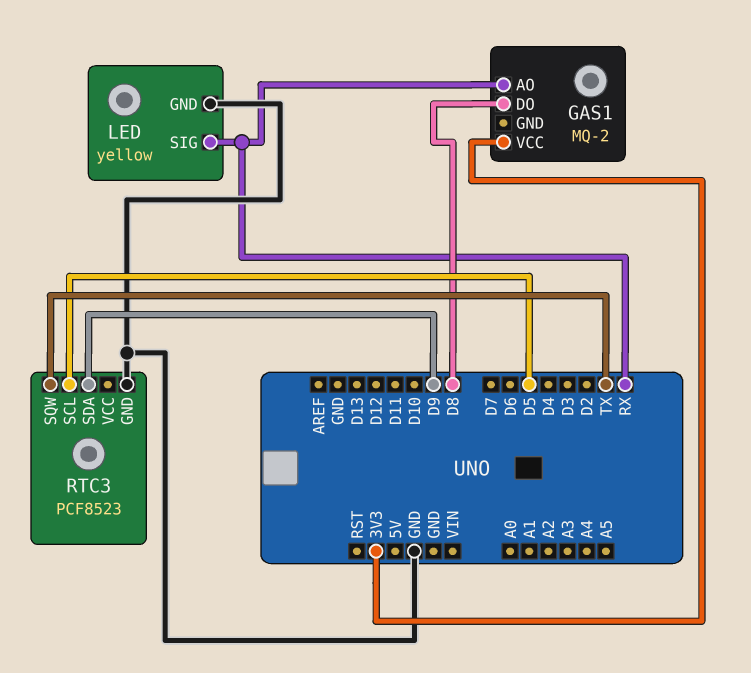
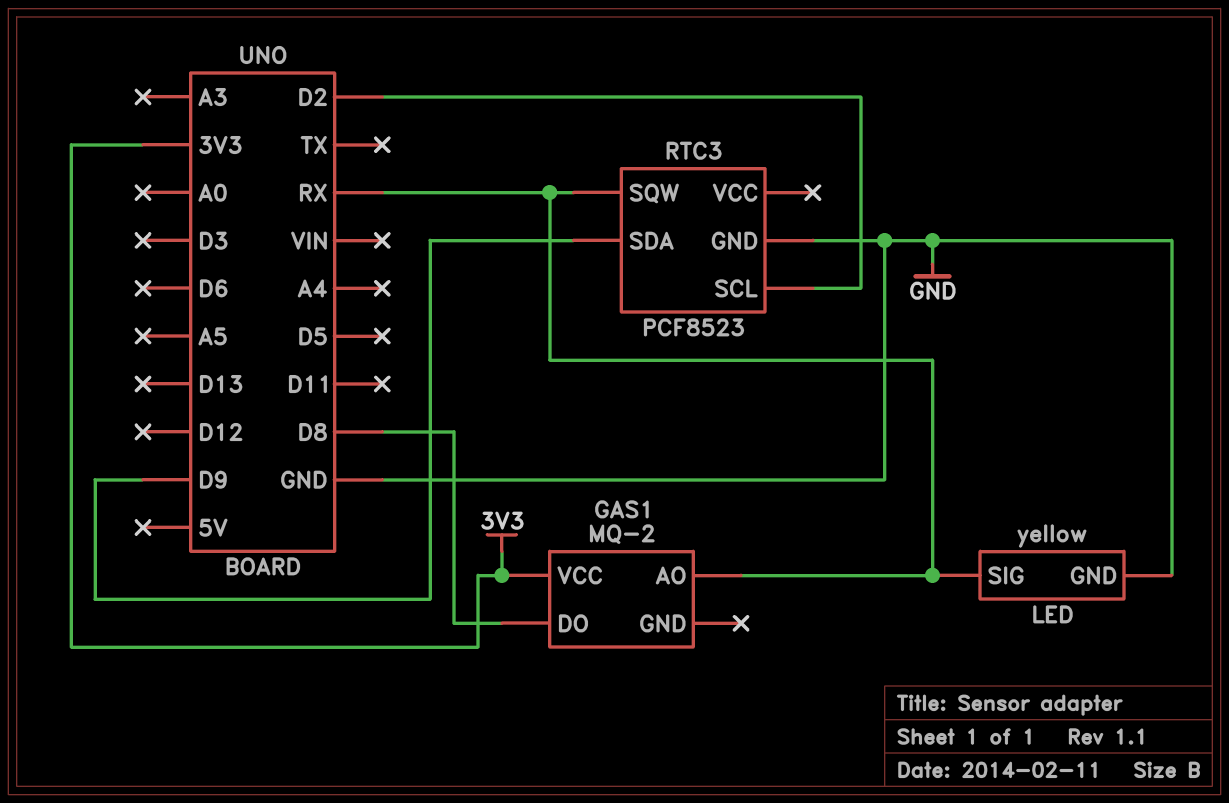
RTC3 pin SCL: D5 -> D2
RTC3 pin SQW: TX -> RX

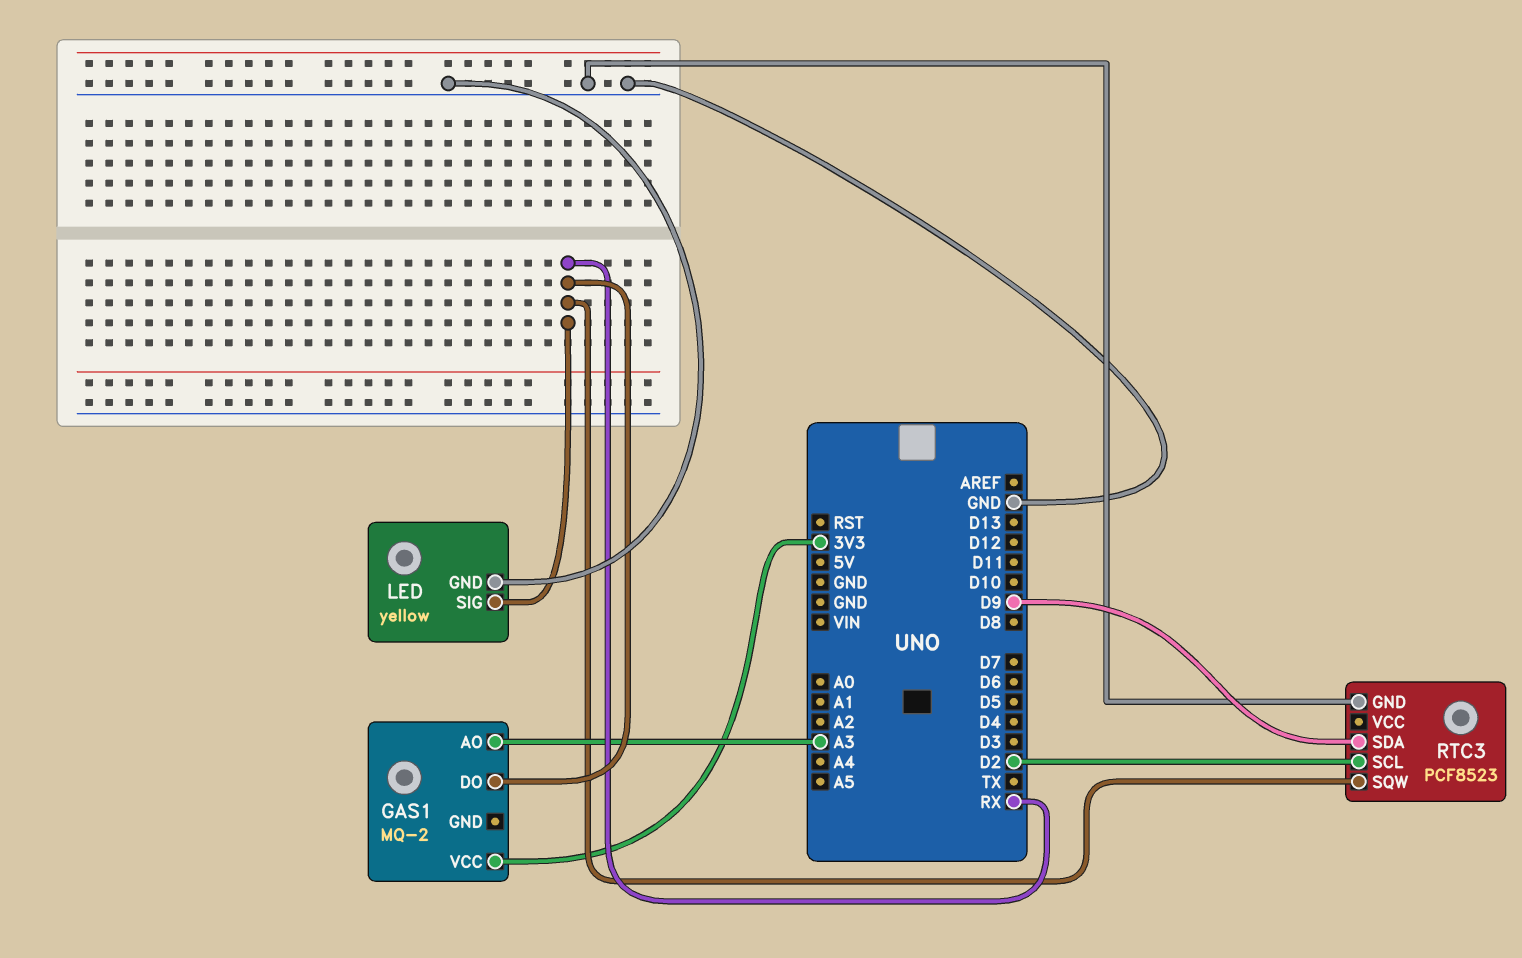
GAS1 pin AO: RX -> A3
GAS1 pin DO: D8 -> RX

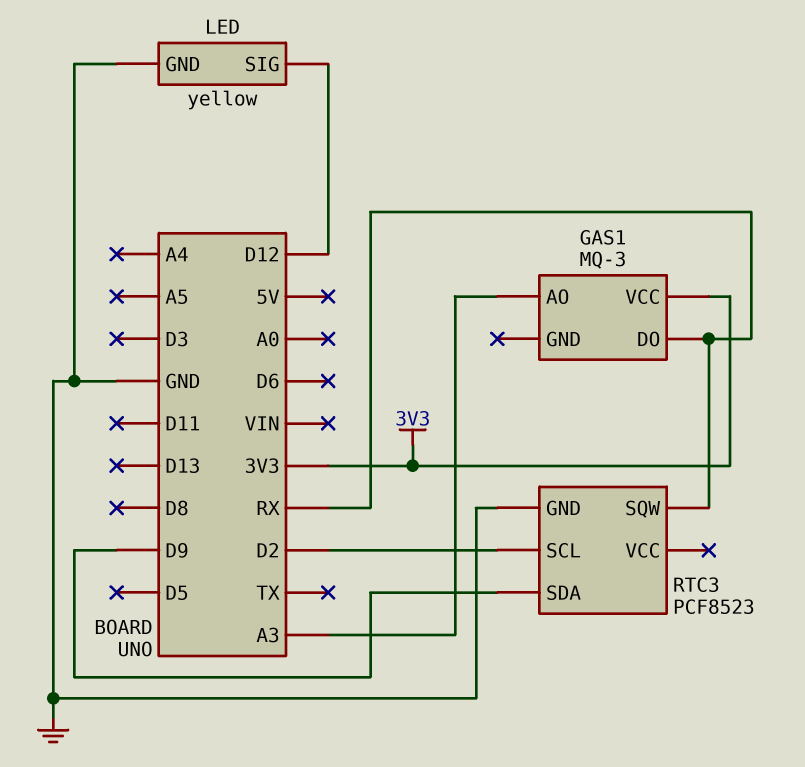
GAS1: MQ-2 -> MQ-3
LED pin SIG: RX -> D12

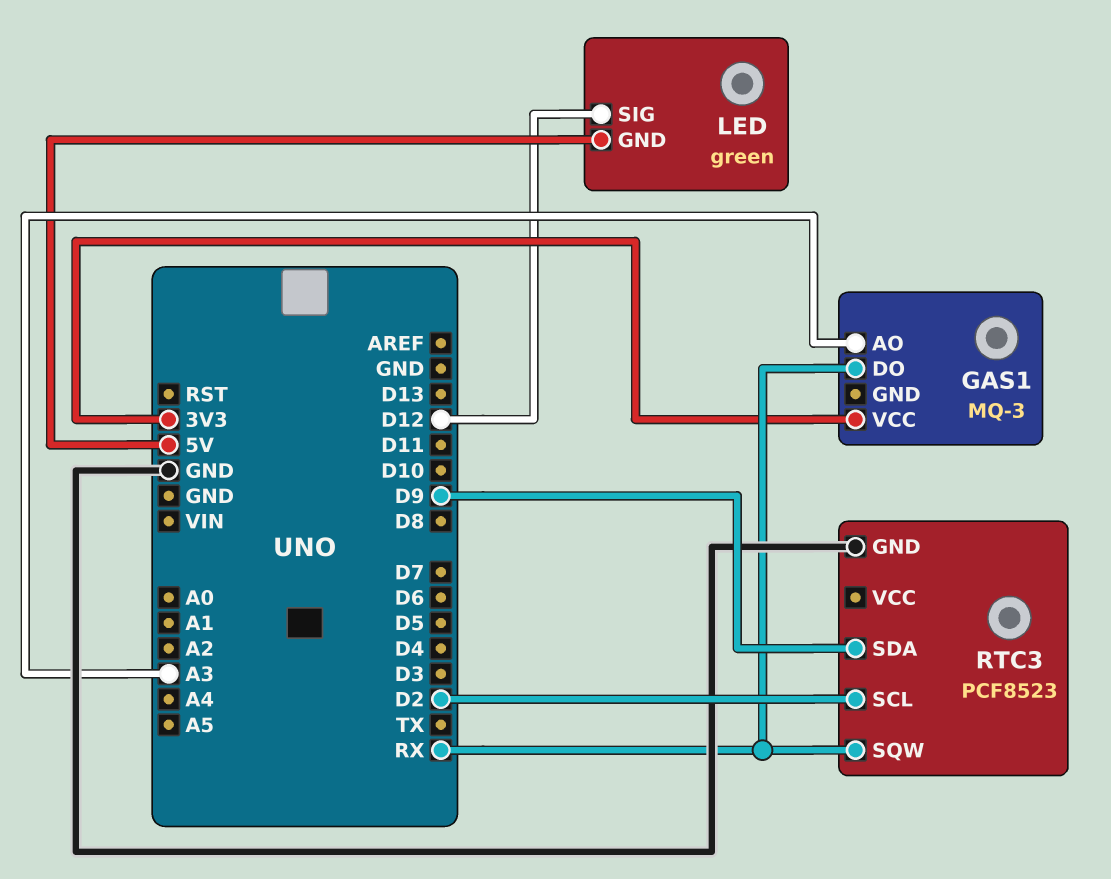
LED: yellow -> green
LED pin GND: GND -> 5V

